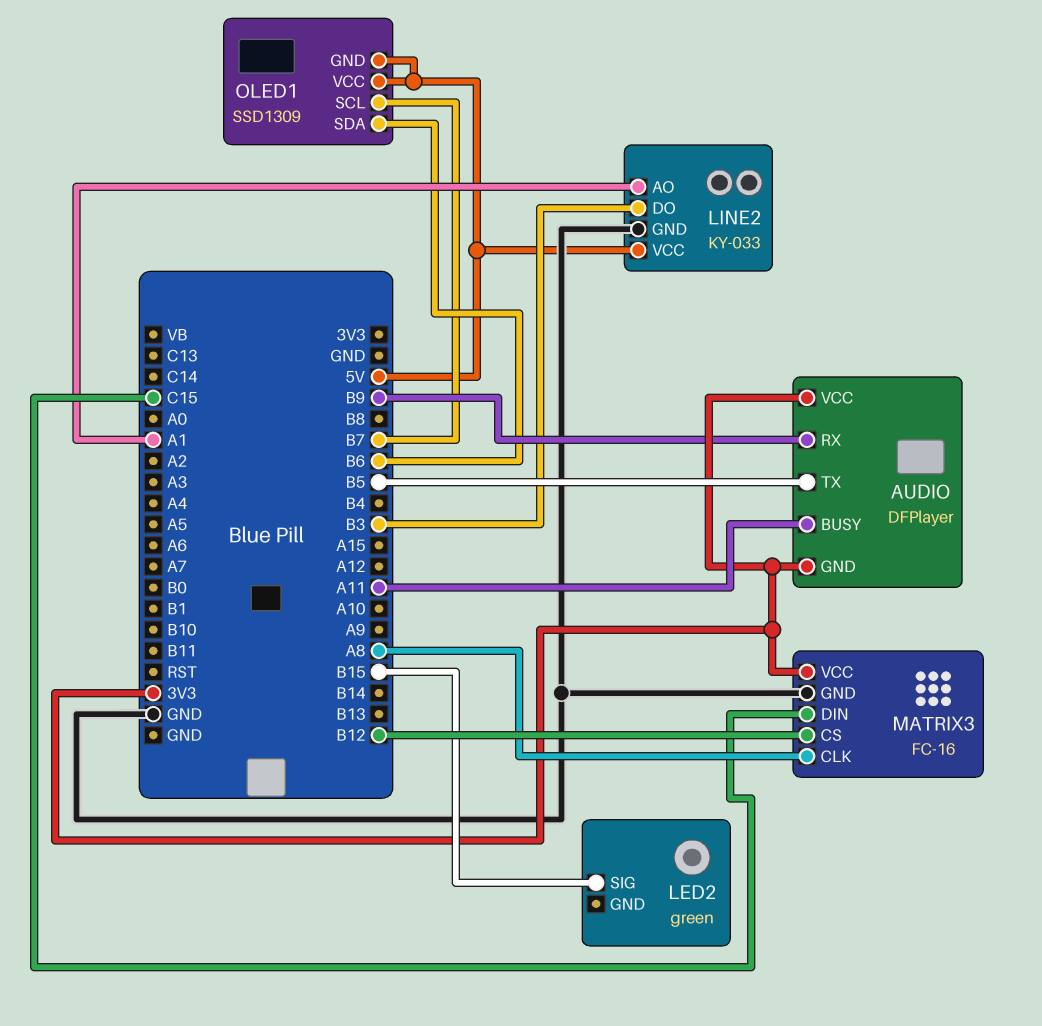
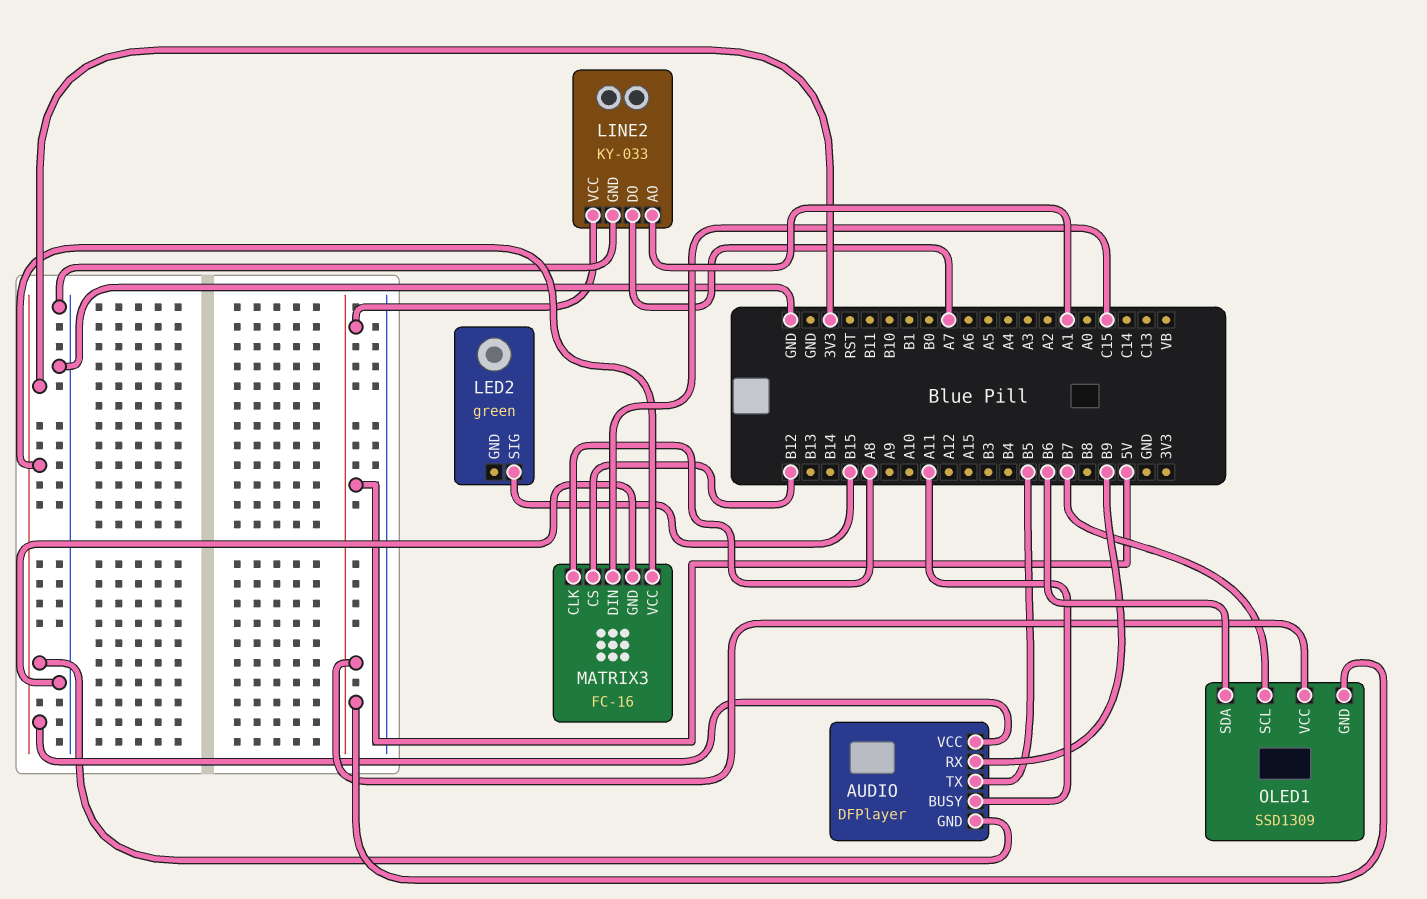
LINE2 pin DO: B3 -> A7

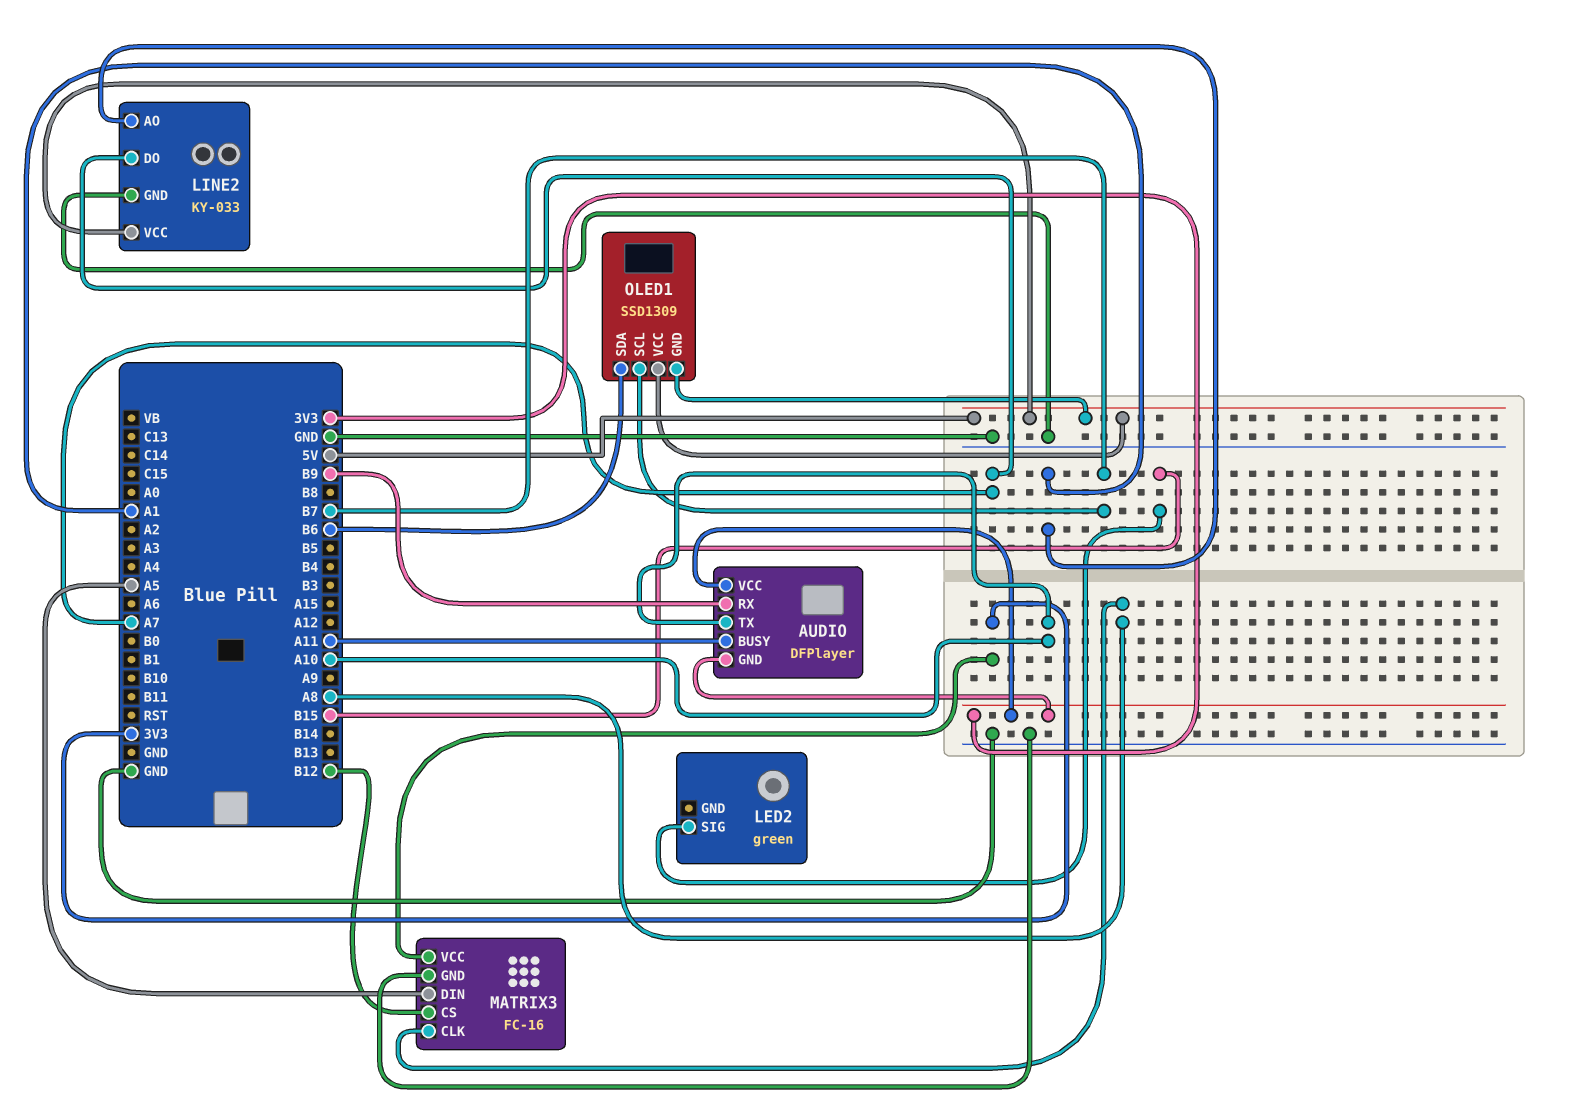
AUDIO pin TX: B5 -> A10
MATRIX3 pin DIN: C15 -> A5

